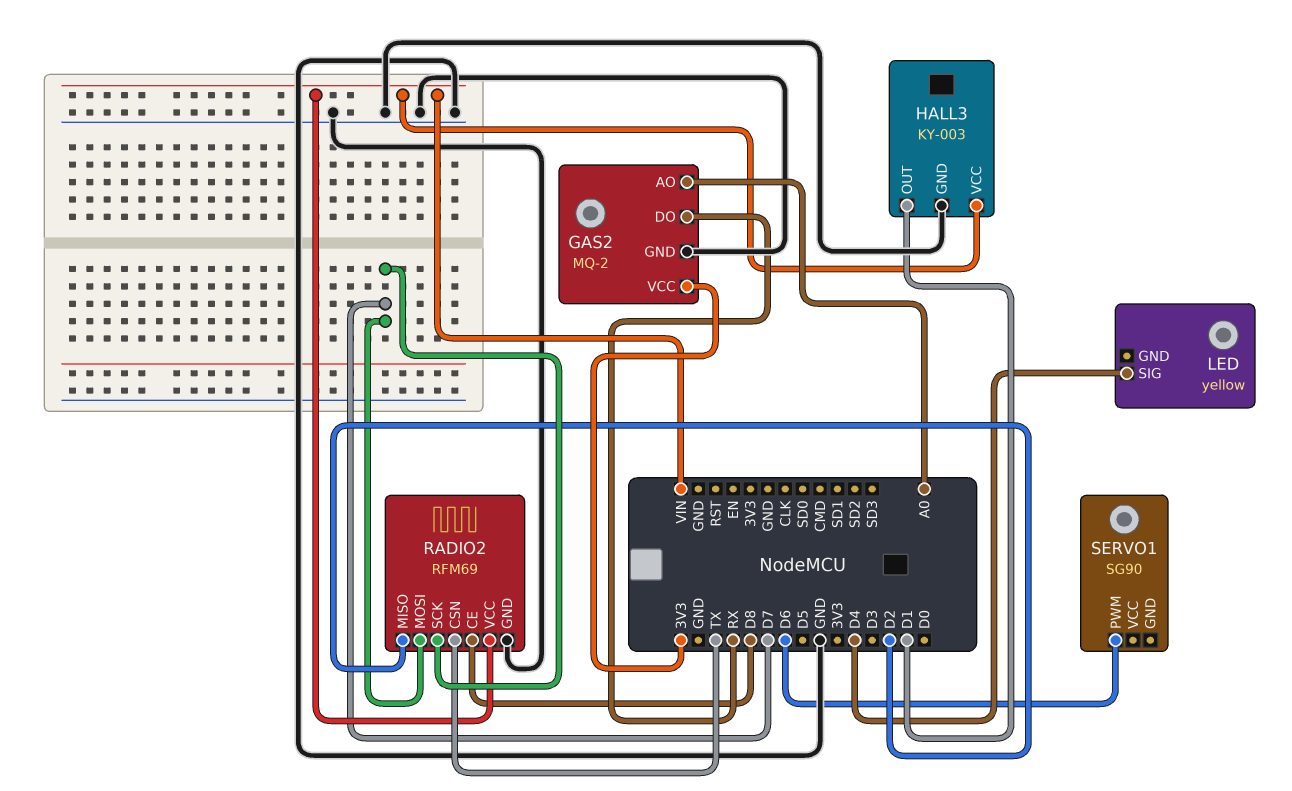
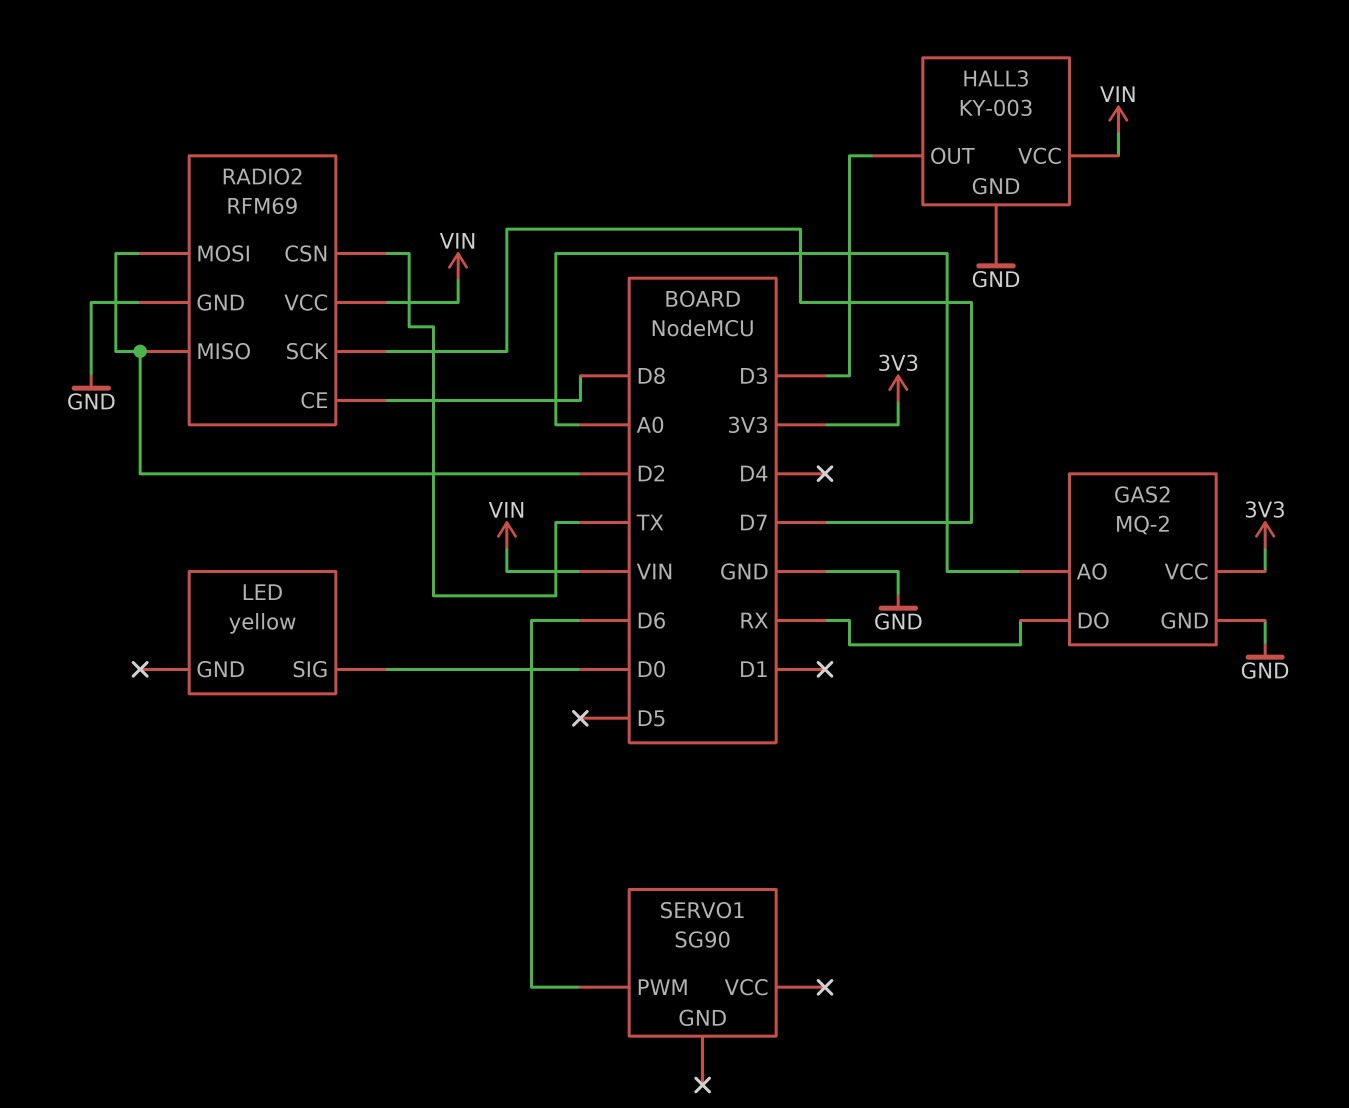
HALL3 pin OUT: D1 -> D3
LED pin SIG: D4 -> D0
RADIO2 pin MOSI: D7 -> D2

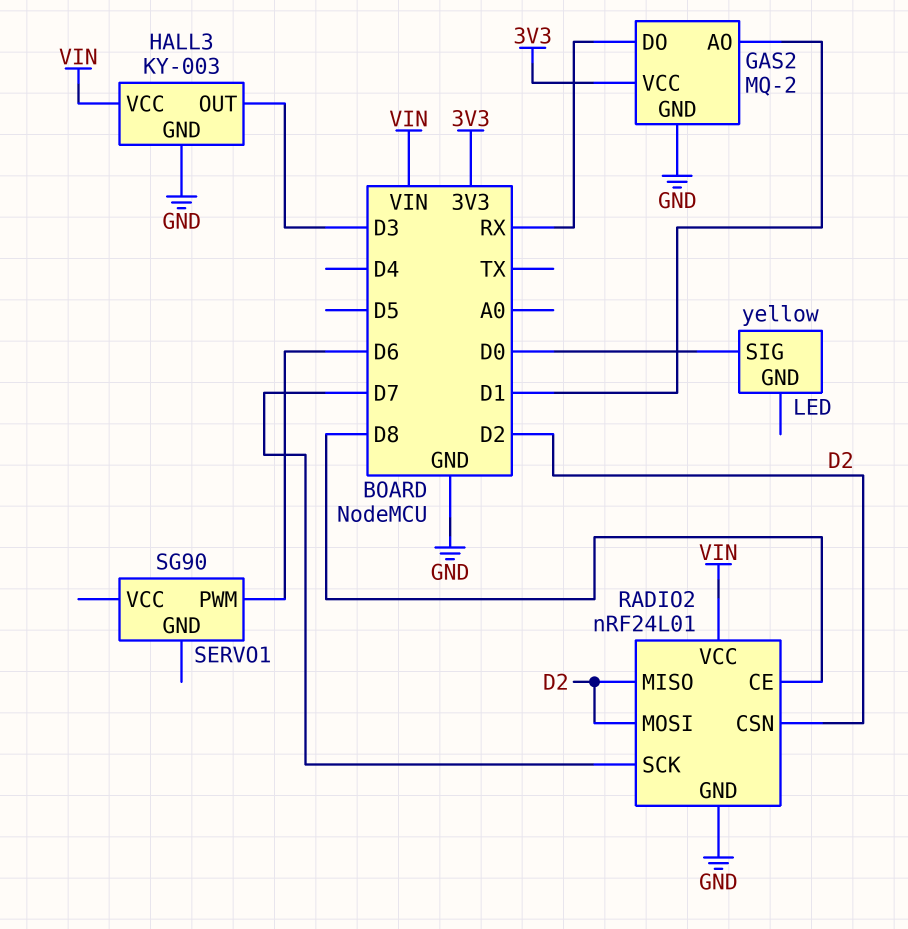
GAS2 pin AO: A0 -> D1
RADIO2: RFM69 -> nRF24L01
RADIO2 pin CSN: TX -> D2

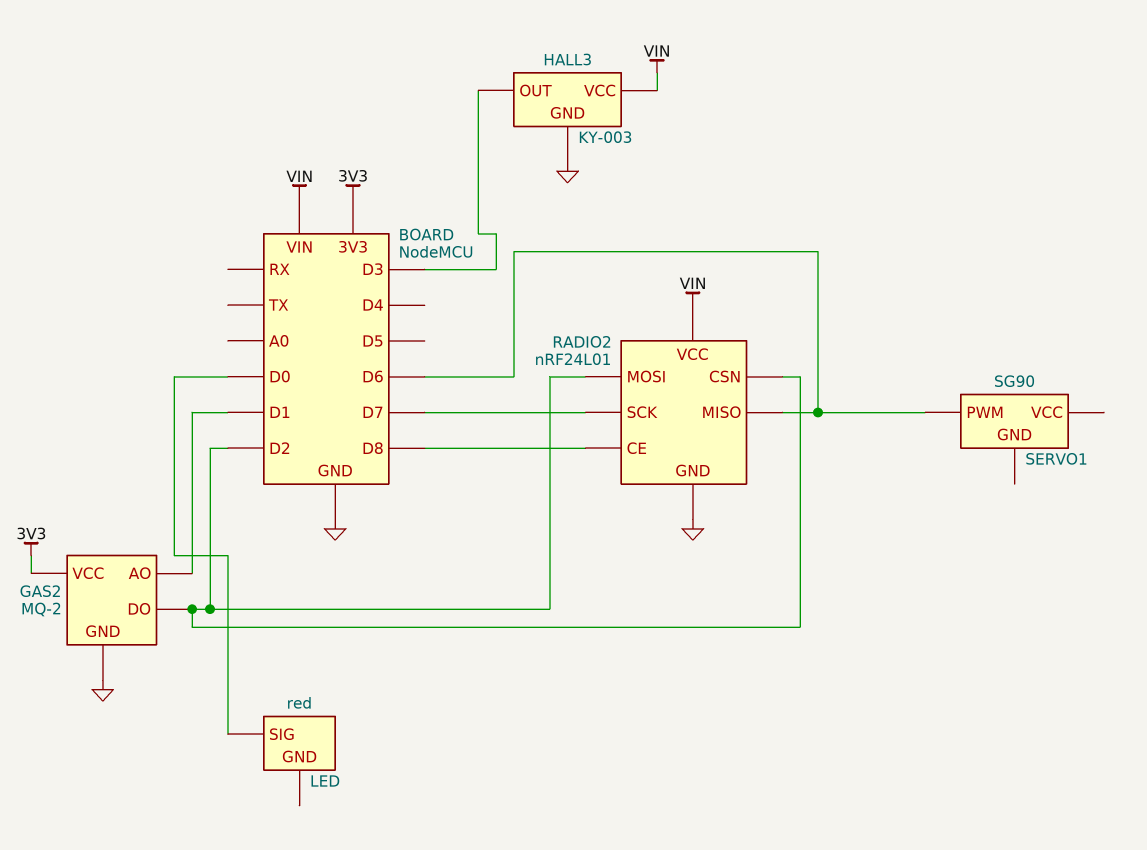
GAS2 pin DO: RX -> D2
LED: yellow -> red
RADIO2 pin MISO: D2 -> D6

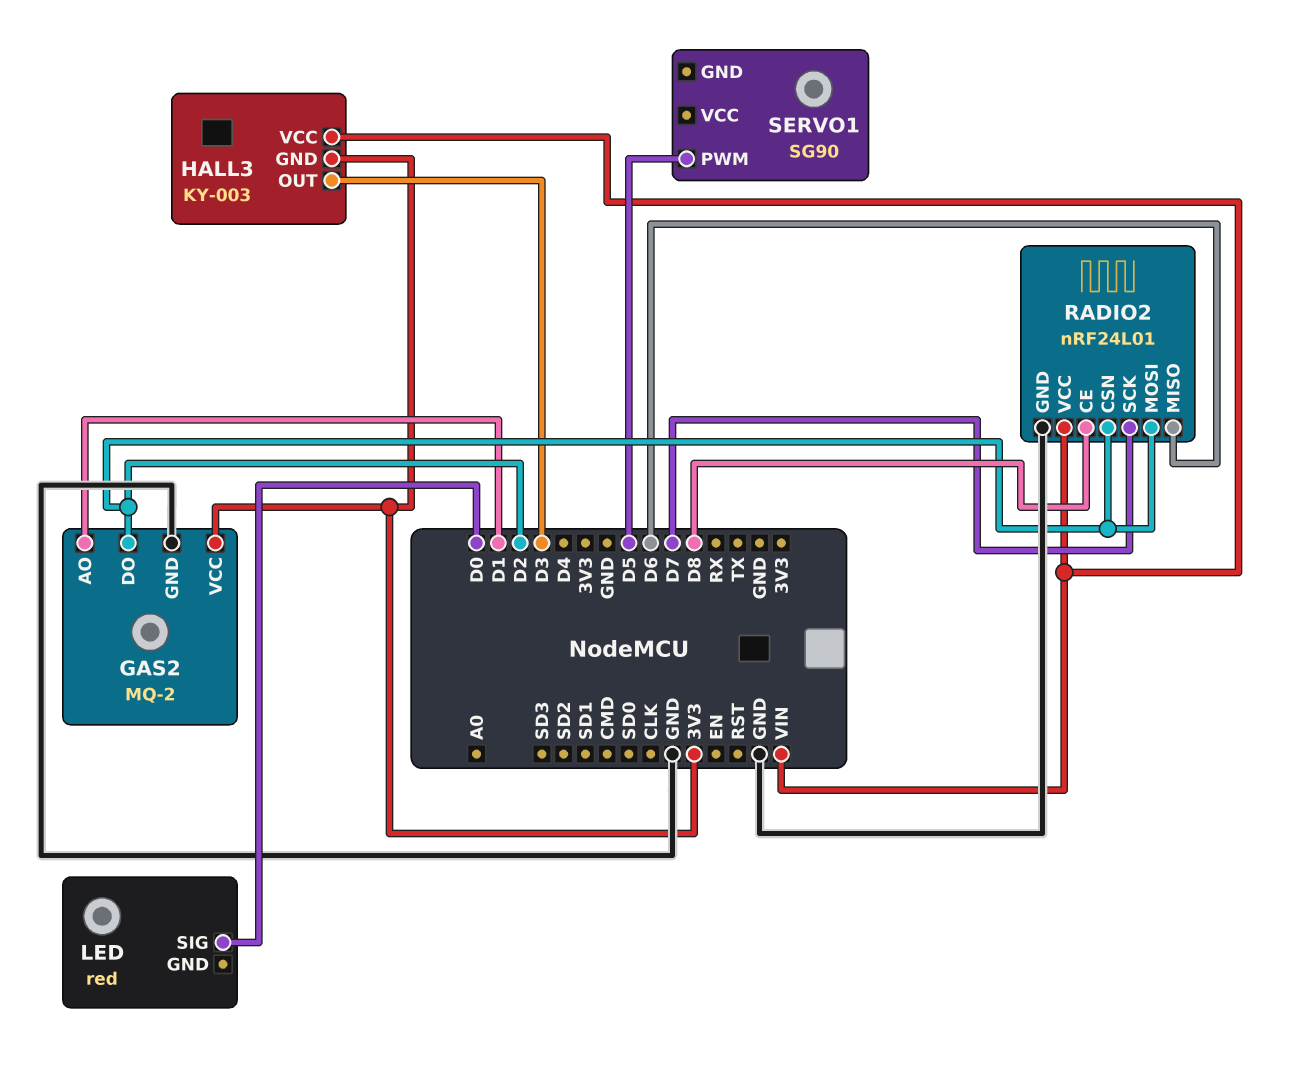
HALL3 pin GND: GND -> 3V3
SERVO1 pin PWM: D6 -> D5

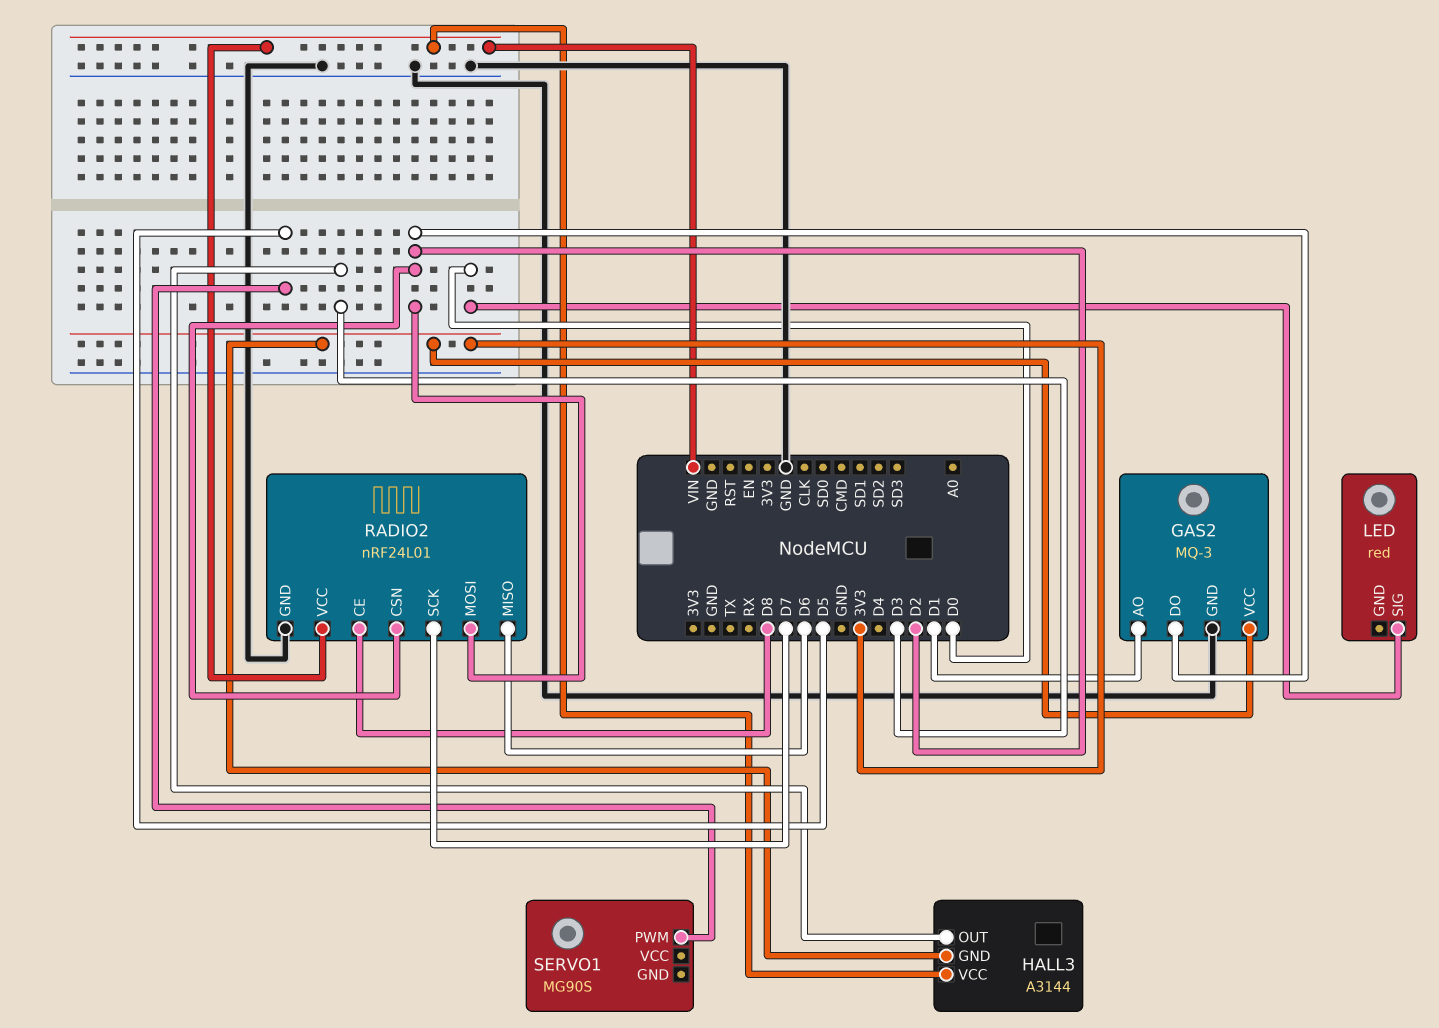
GAS2: MQ-2 -> MQ-3
HALL3: KY-003 -> A3144
SERVO1: SG90 -> MG90S

